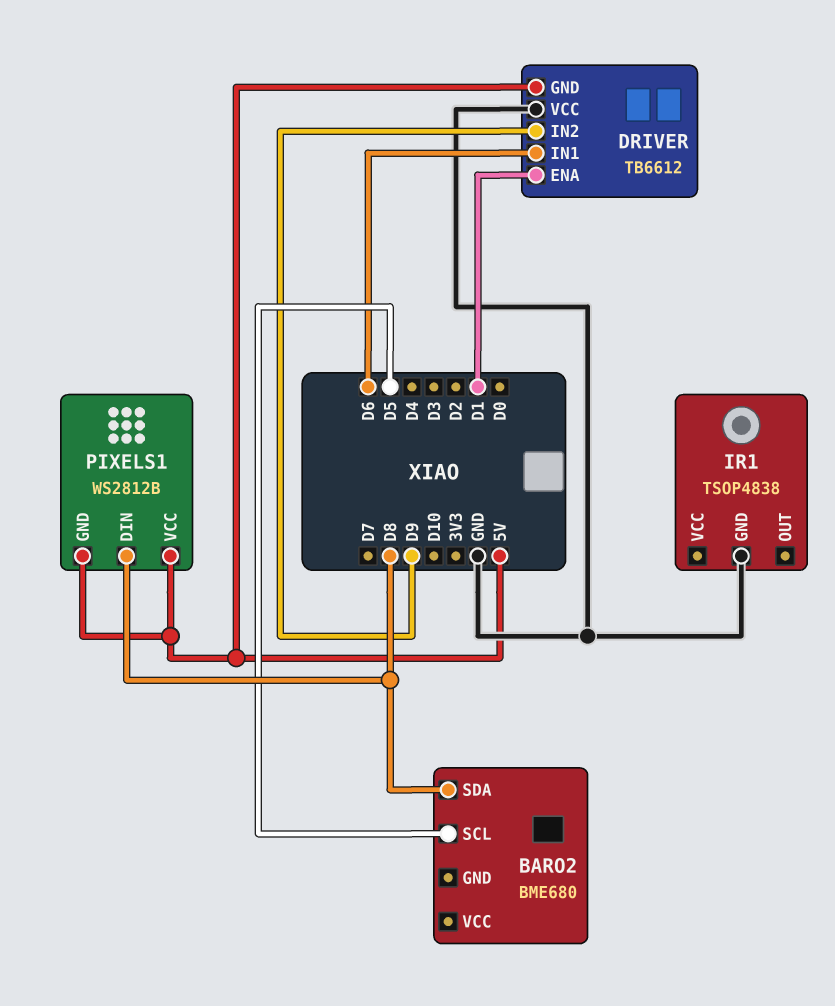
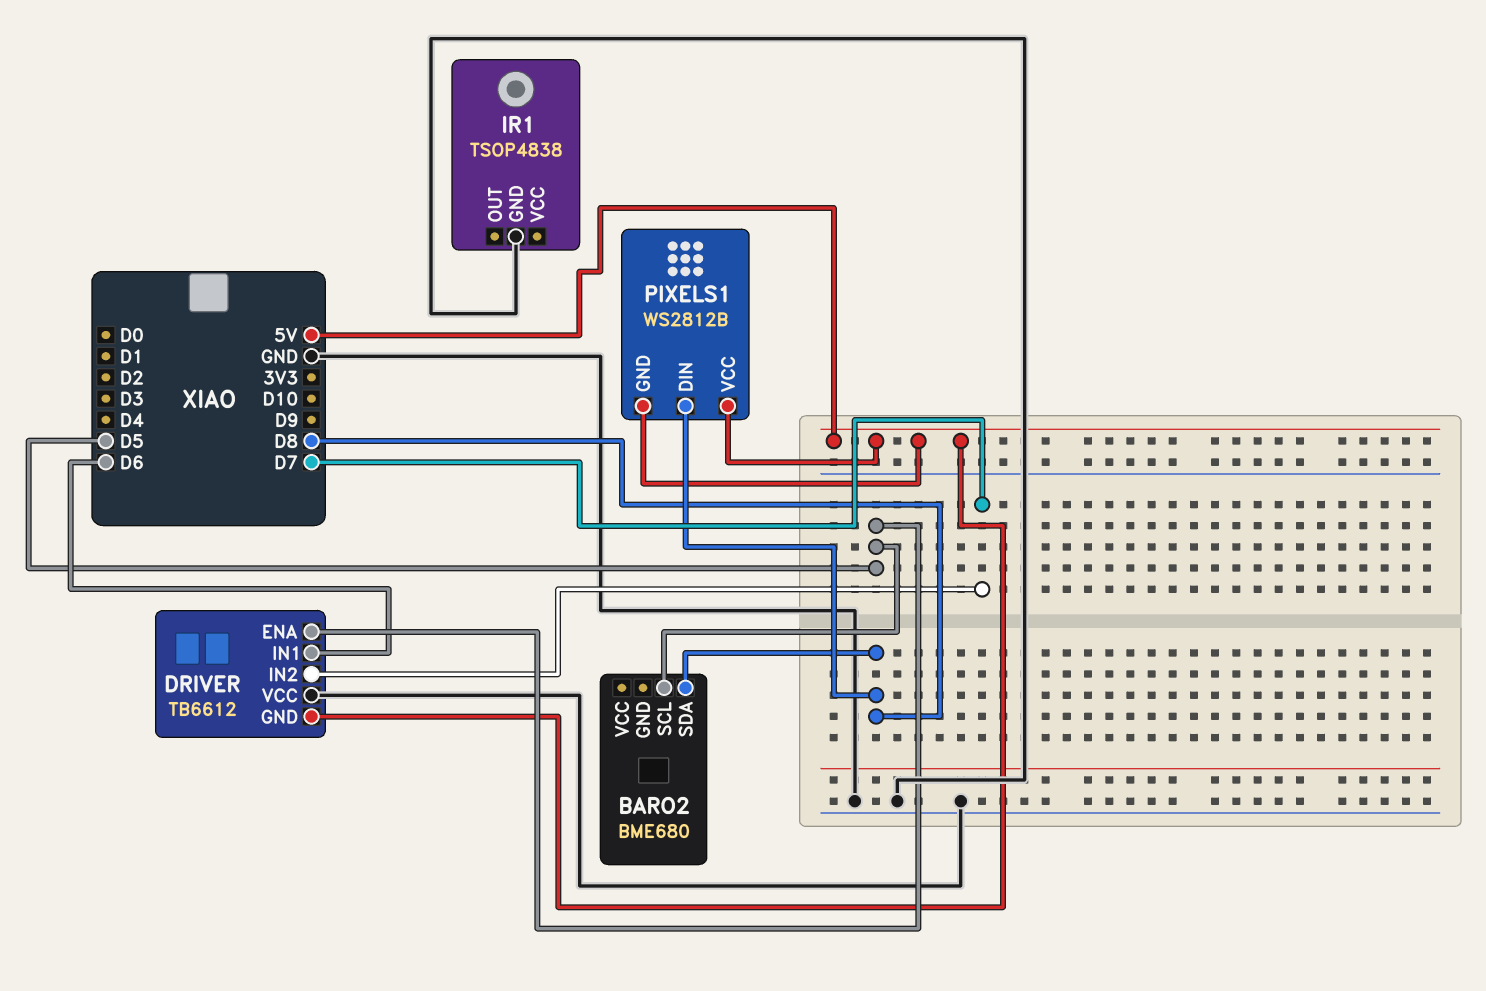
DRIVER pin ENA: D1 -> D5
DRIVER pin IN2: D9 -> D7

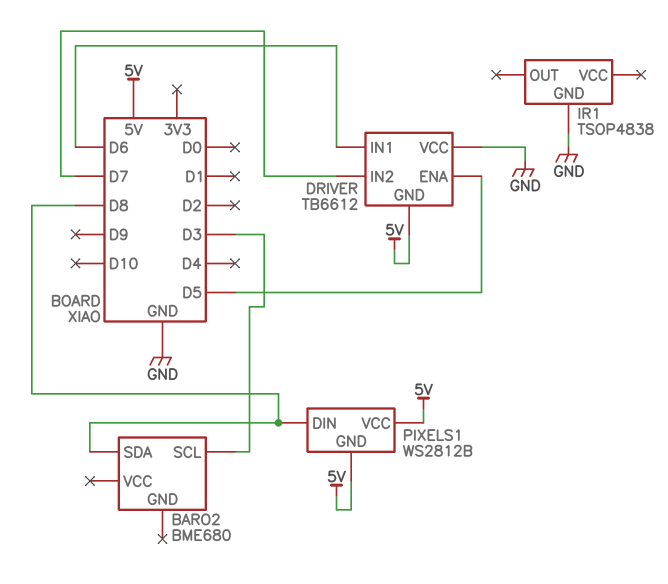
BARO2 pin SCL: D5 -> D3

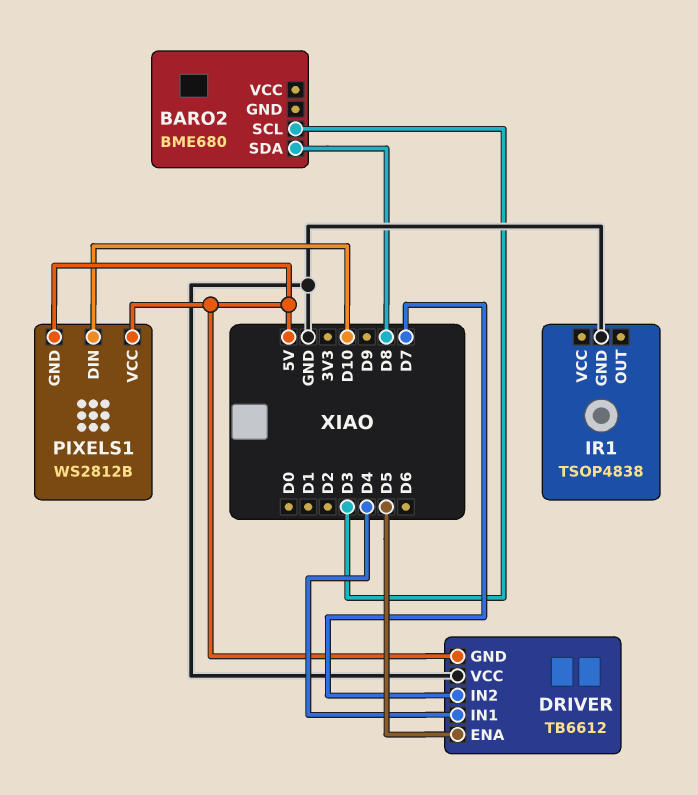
DRIVER pin IN1: D6 -> D4
PIXELS1 pin DIN: D8 -> D10

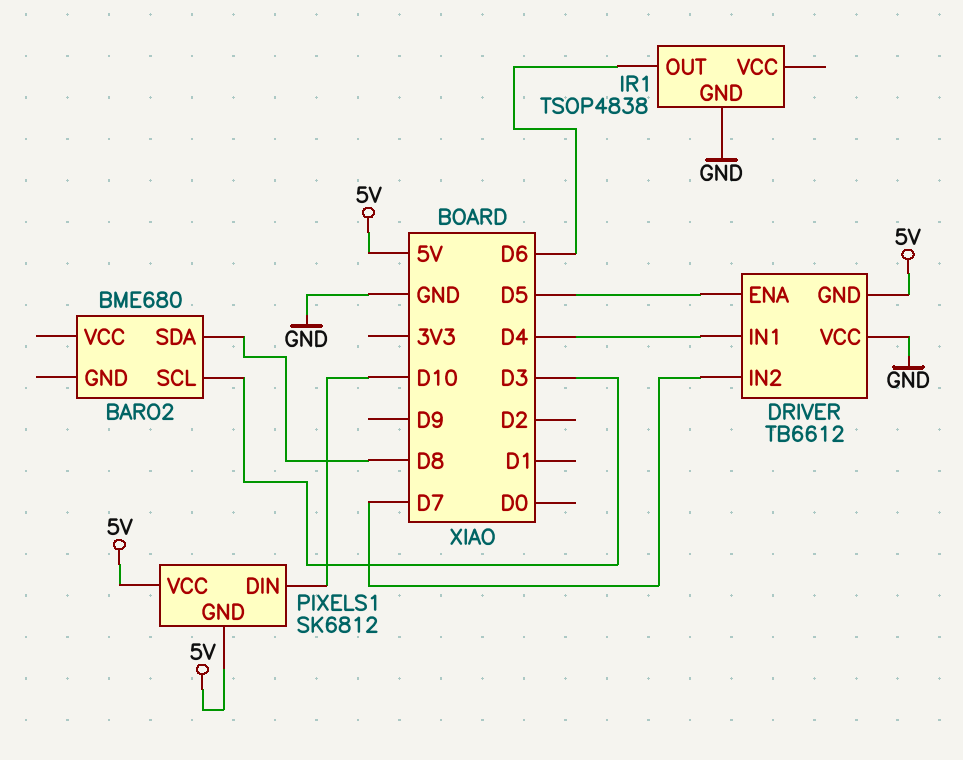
IR1 pin OUT: none -> D6
PIXELS1: WS2812B -> SK6812

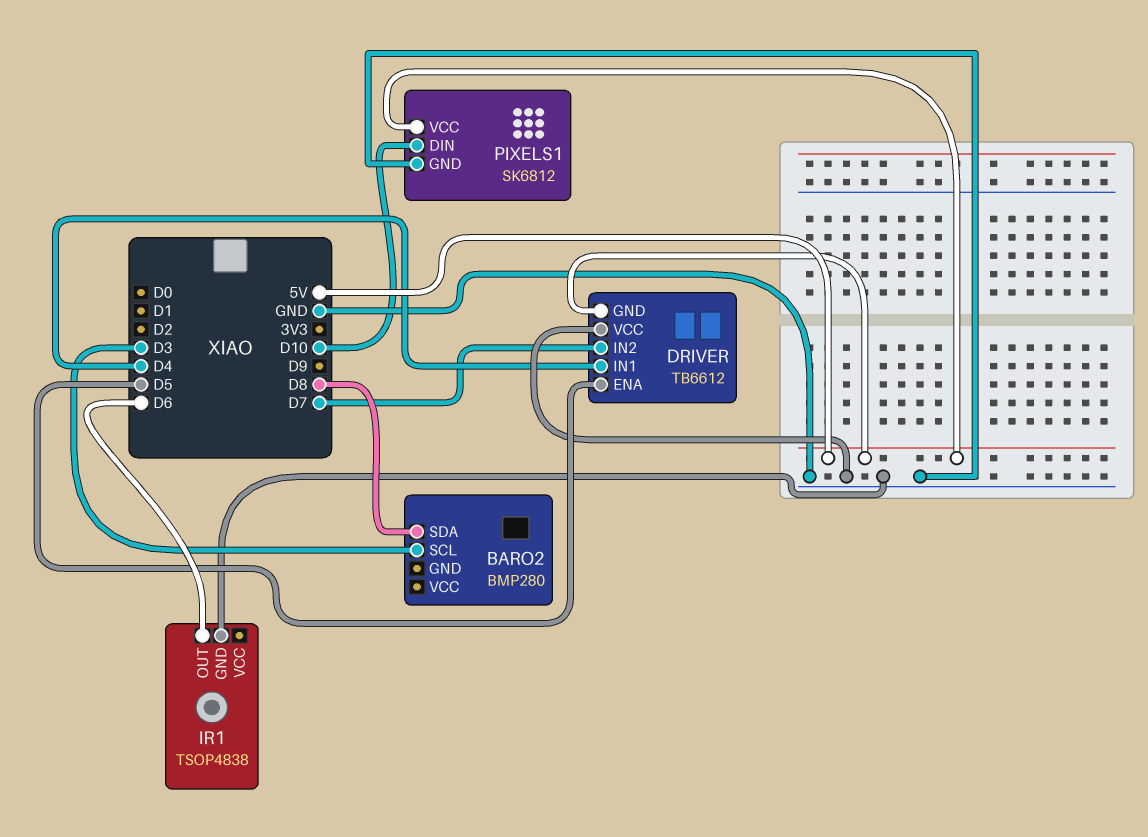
BARO2: BME680 -> BMP280
PIXELS1 pin GND: 5V -> GND

